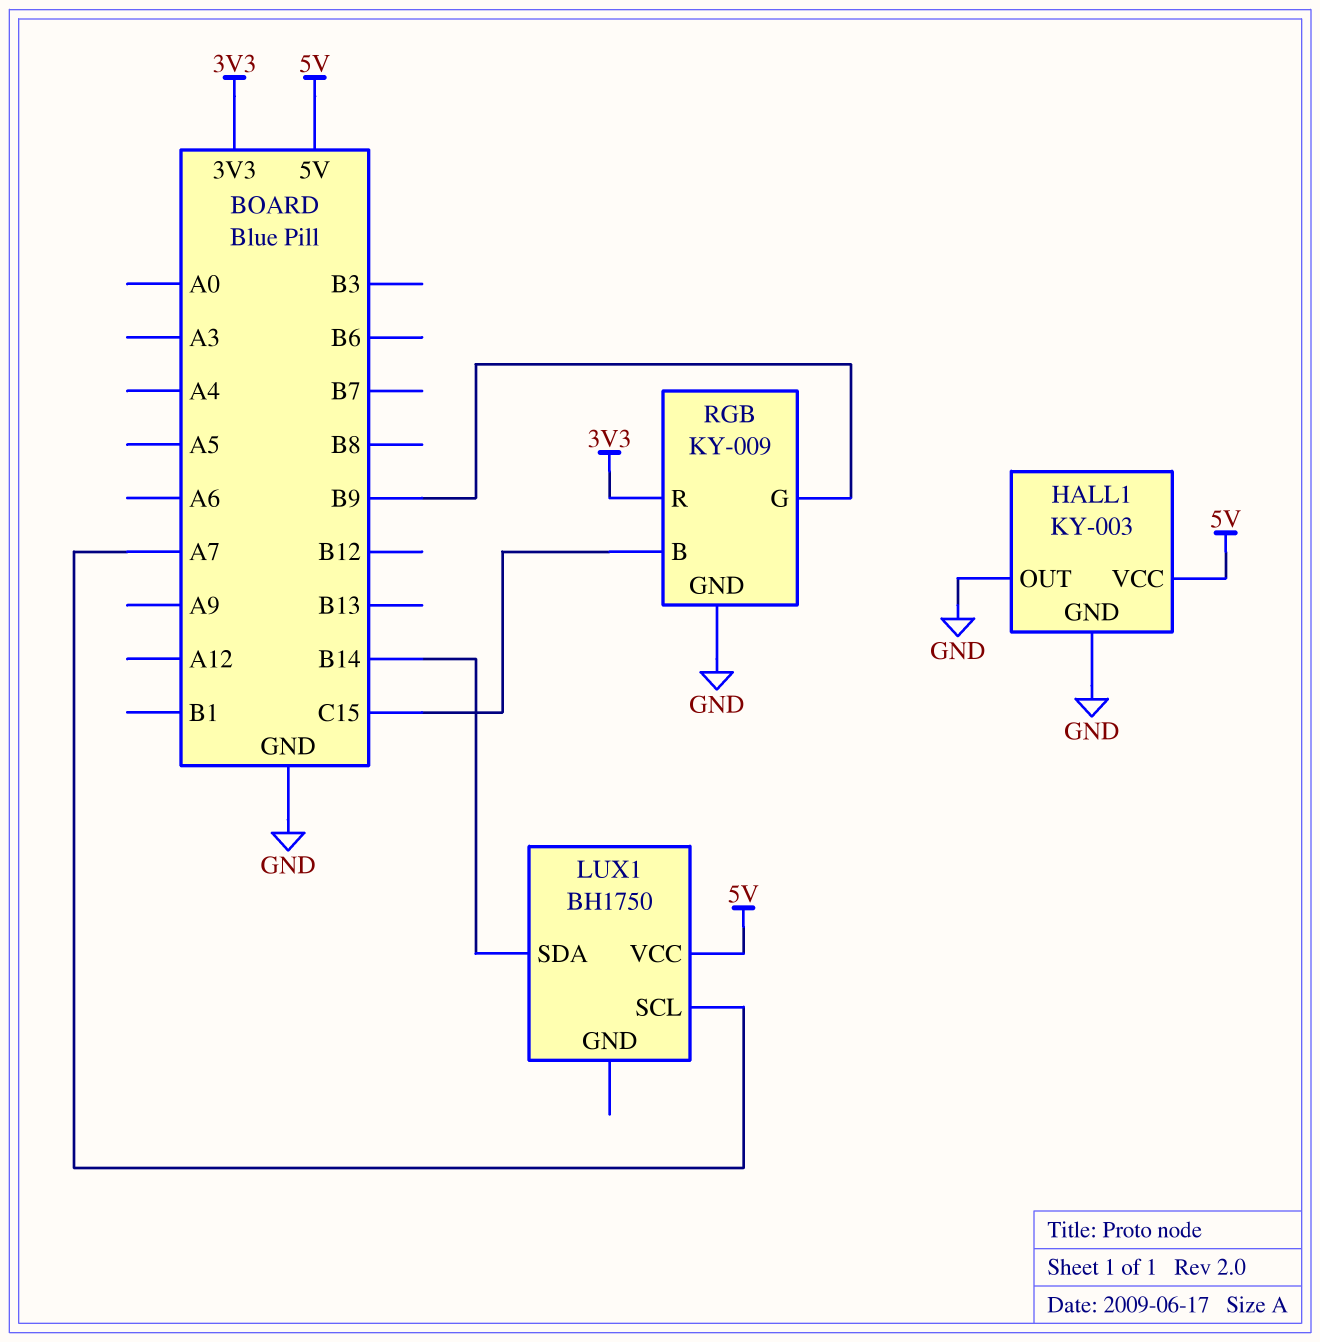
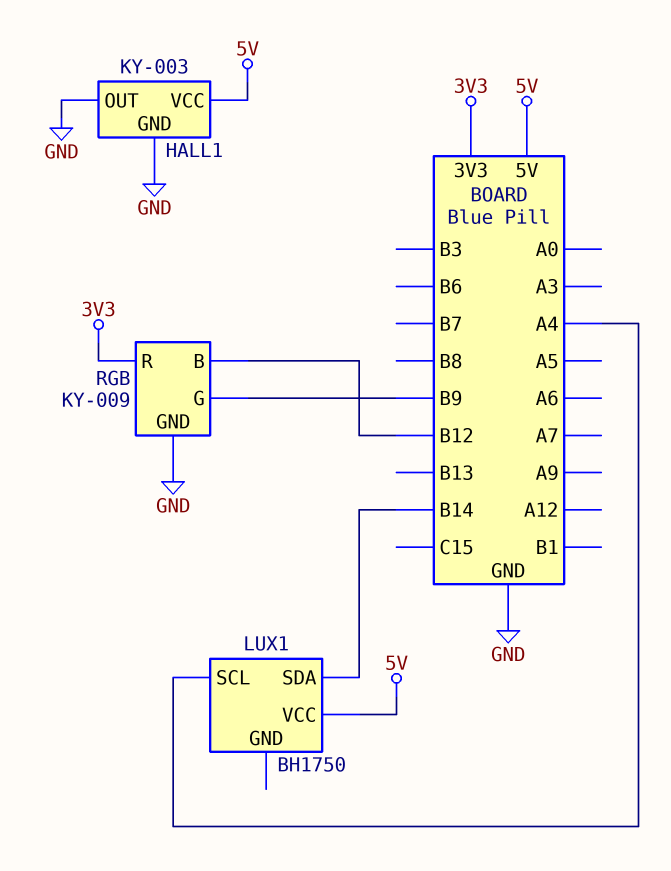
LUX1 pin SCL: A7 -> A4
RGB pin B: C15 -> B12

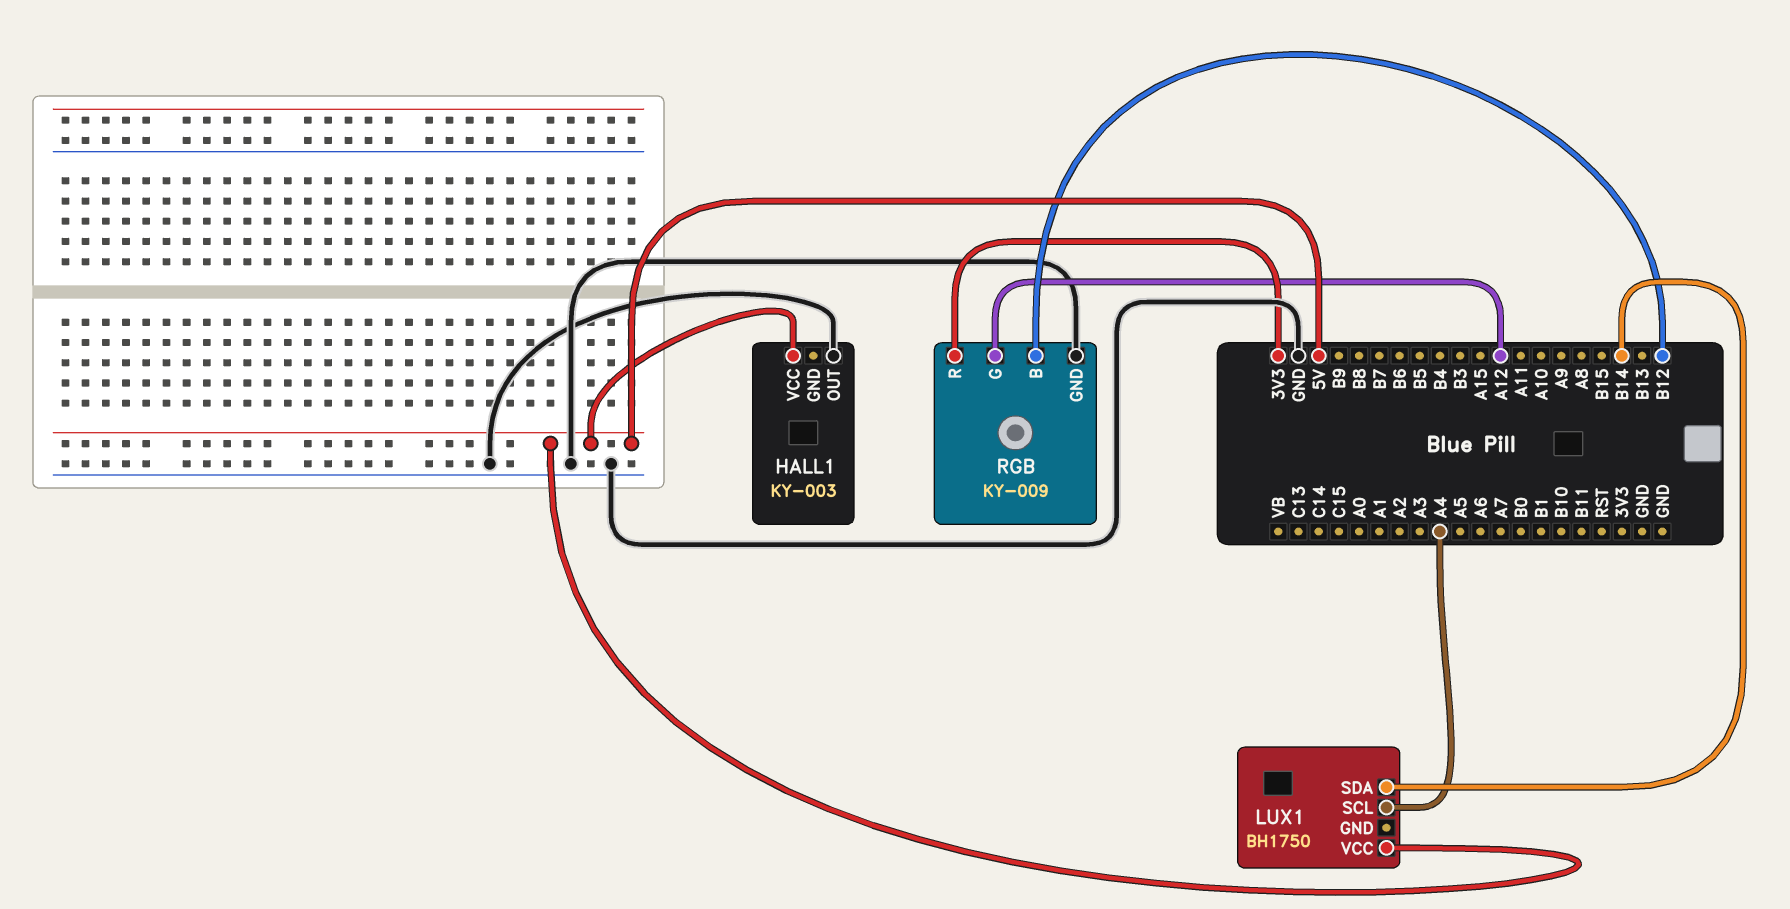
HALL1 pin GND: GND -> none
RGB pin G: B9 -> A12

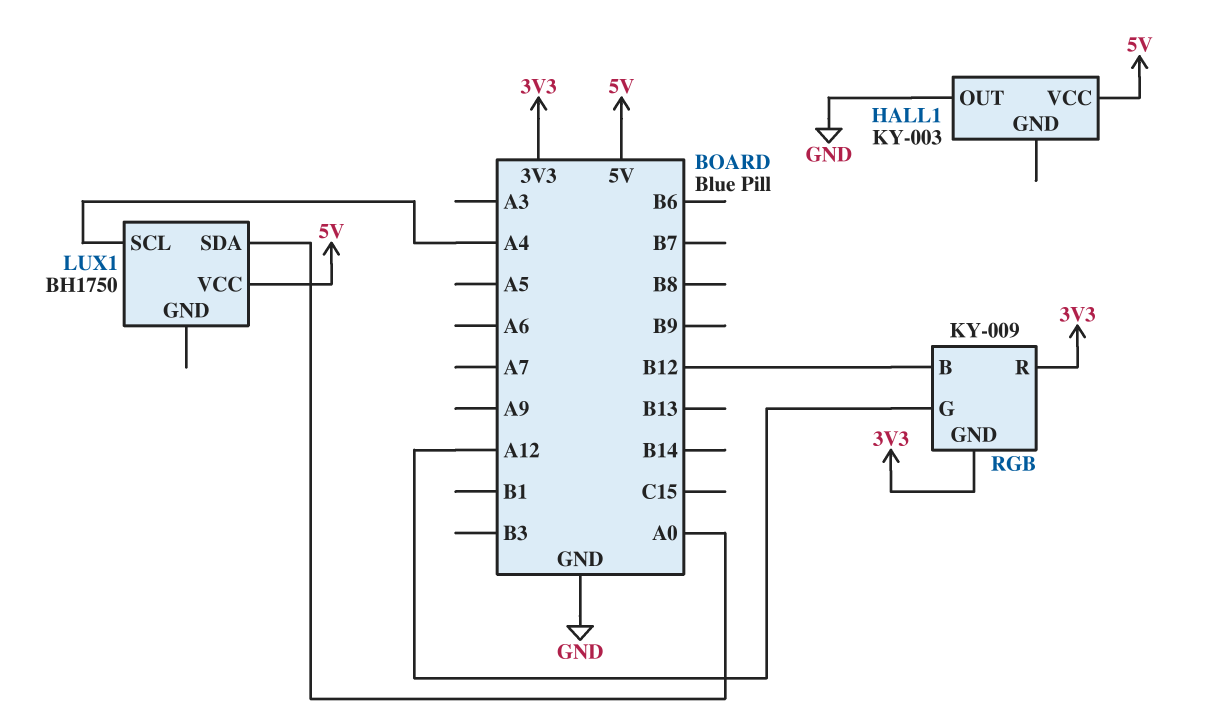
LUX1 pin SDA: B14 -> A0
RGB pin GND: GND -> 3V3

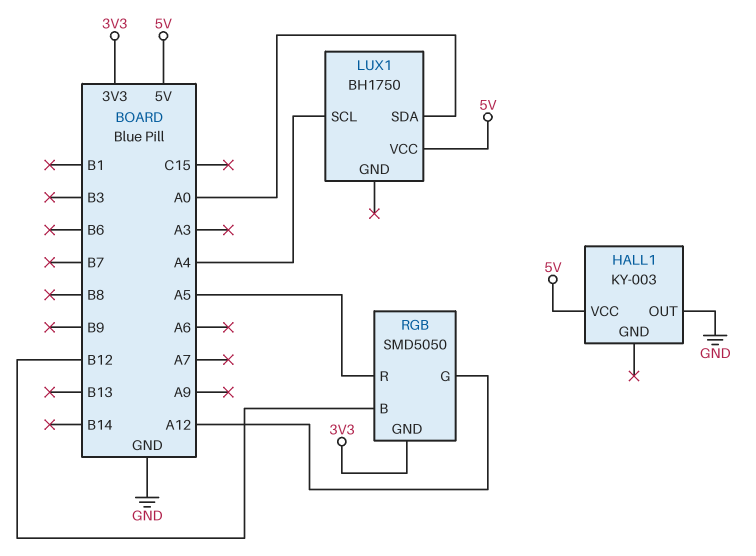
RGB: KY-009 -> SMD5050
RGB pin R: 3V3 -> A5

